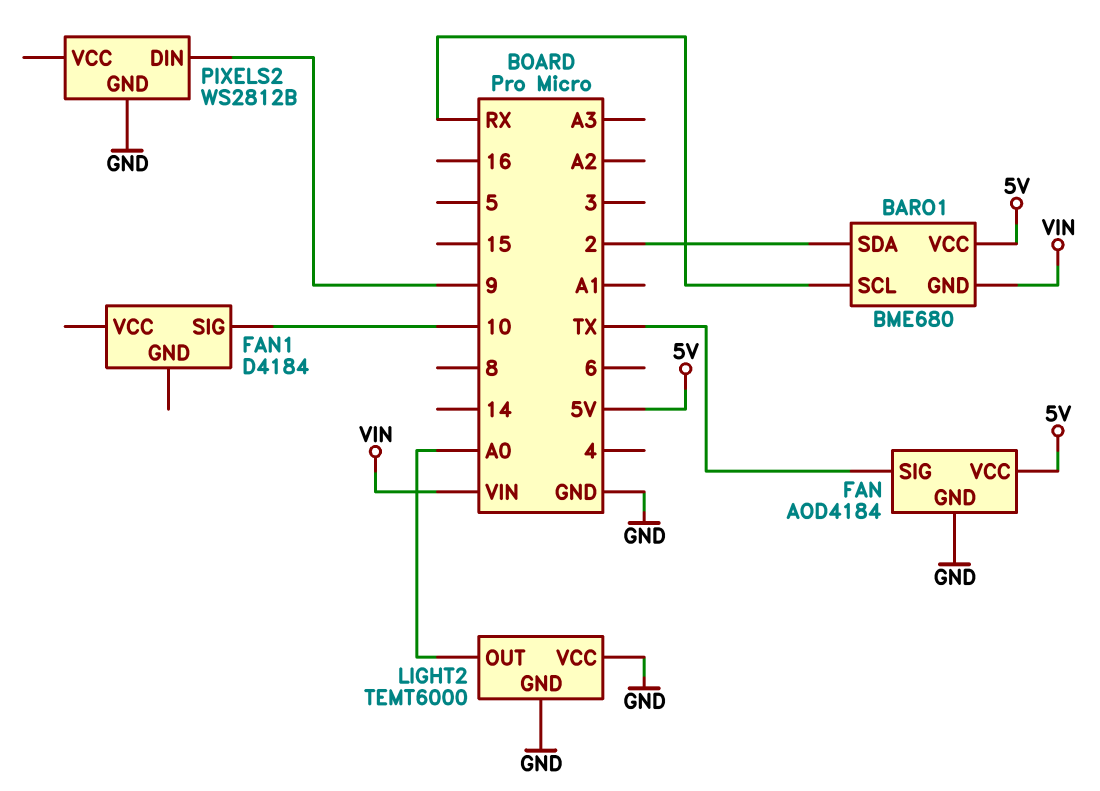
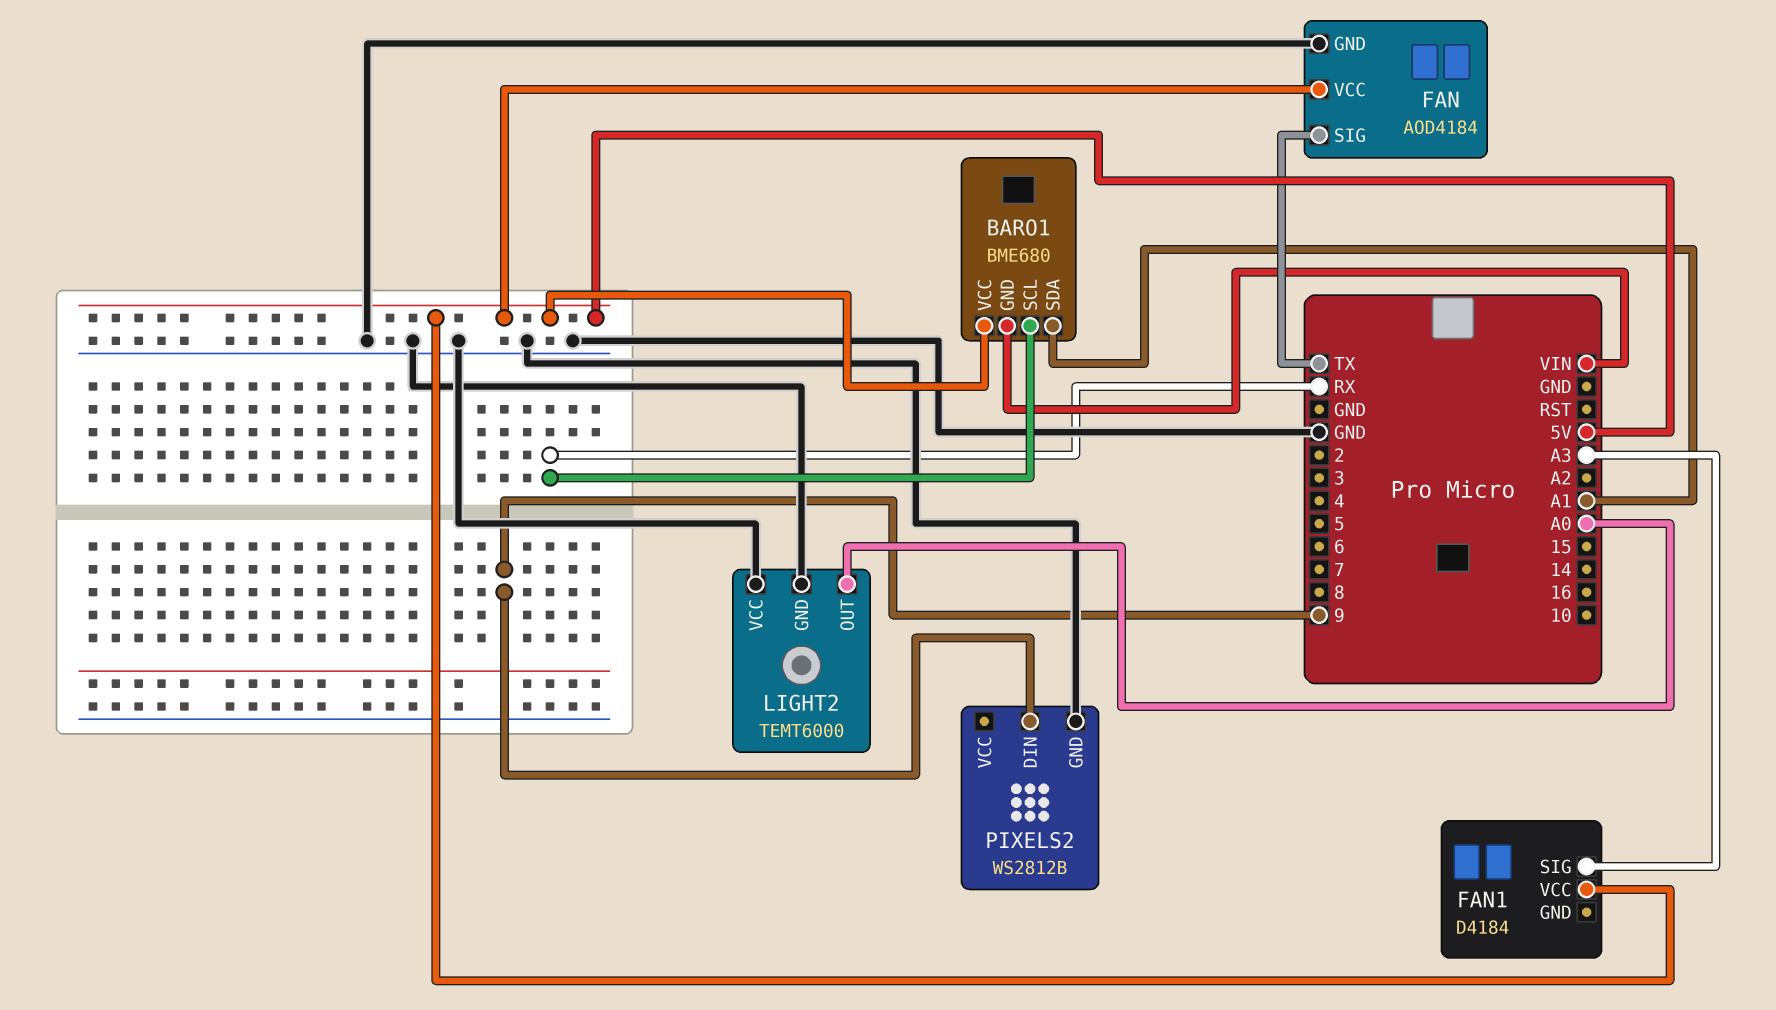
BARO1 pin SDA: 2 -> A1
FAN1 pin SIG: 10 -> A3
FAN1 pin VCC: none -> 5V

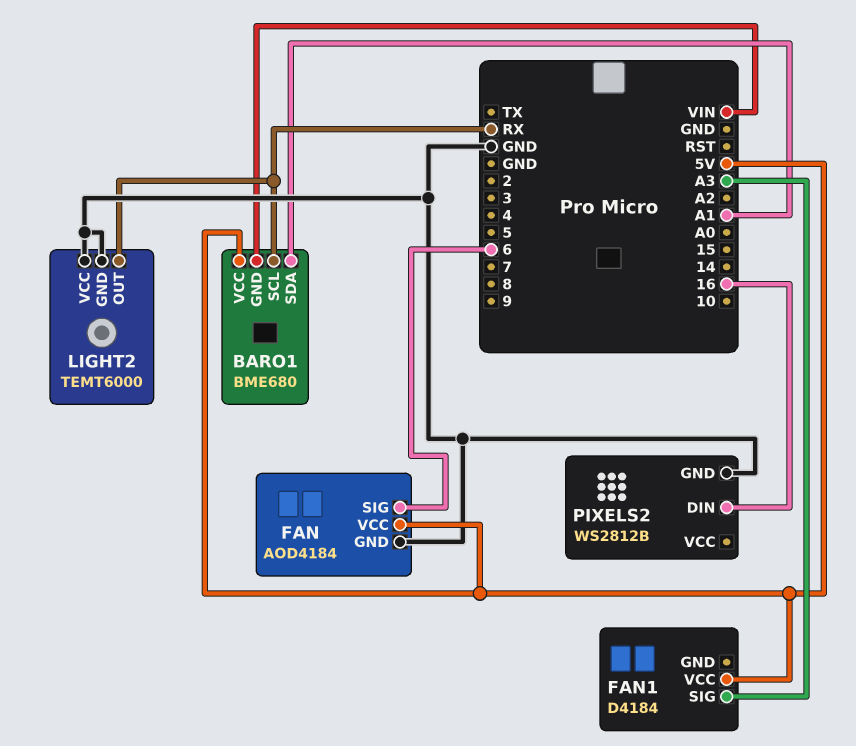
FAN pin SIG: TX -> 6
LIGHT2 pin OUT: A0 -> RX
PIXELS2 pin DIN: 9 -> 16

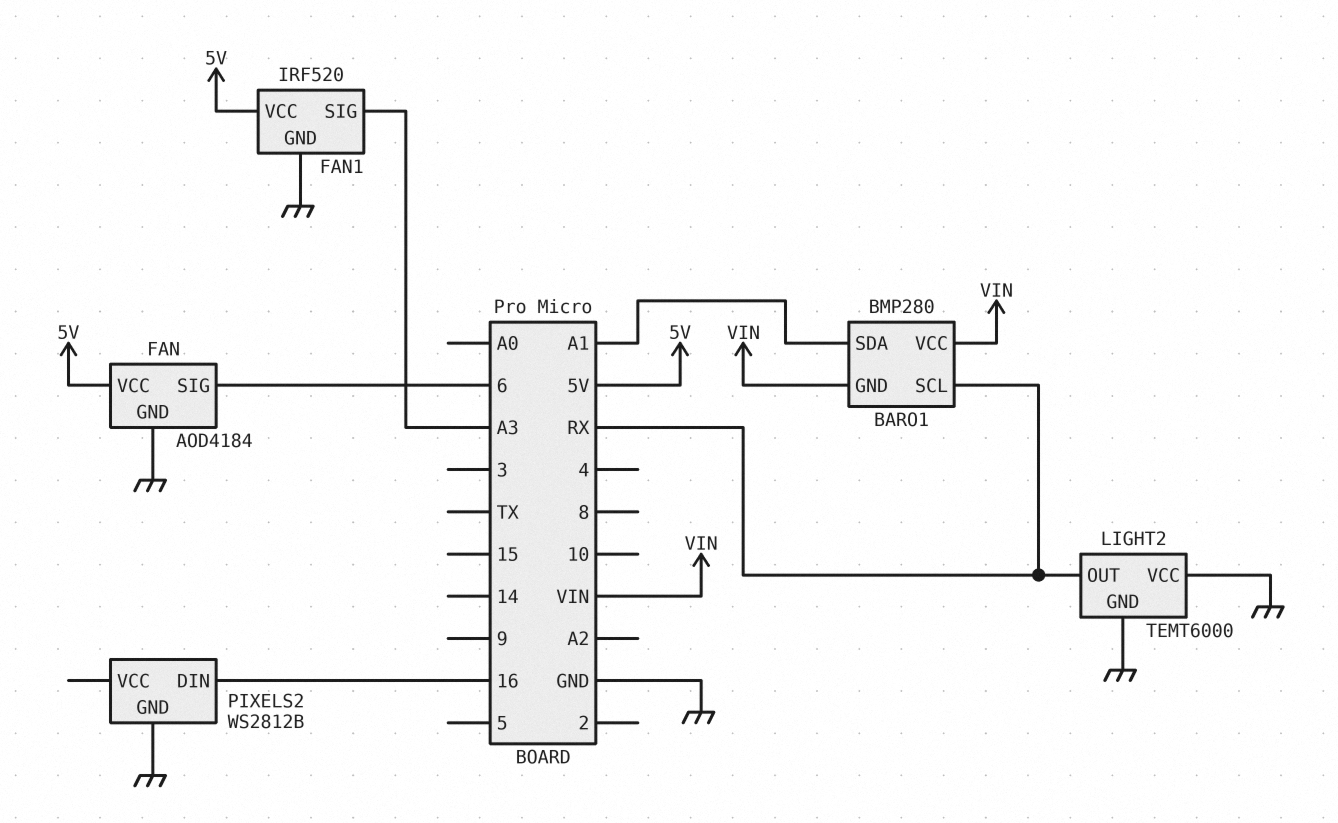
BARO1: BME680 -> BMP280
BARO1 pin VCC: 5V -> VIN
FAN1: D4184 -> IRF520
FAN1 pin GND: none -> GND

